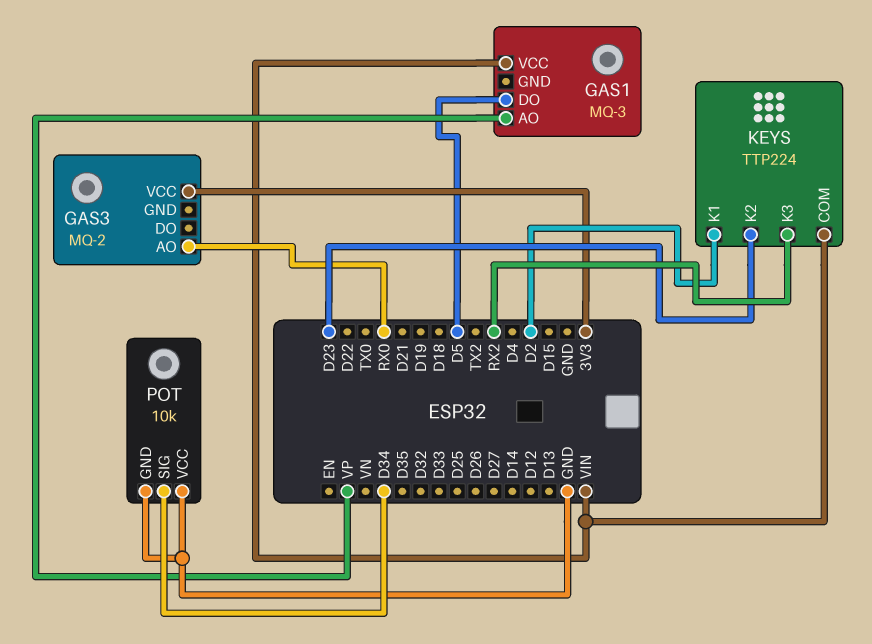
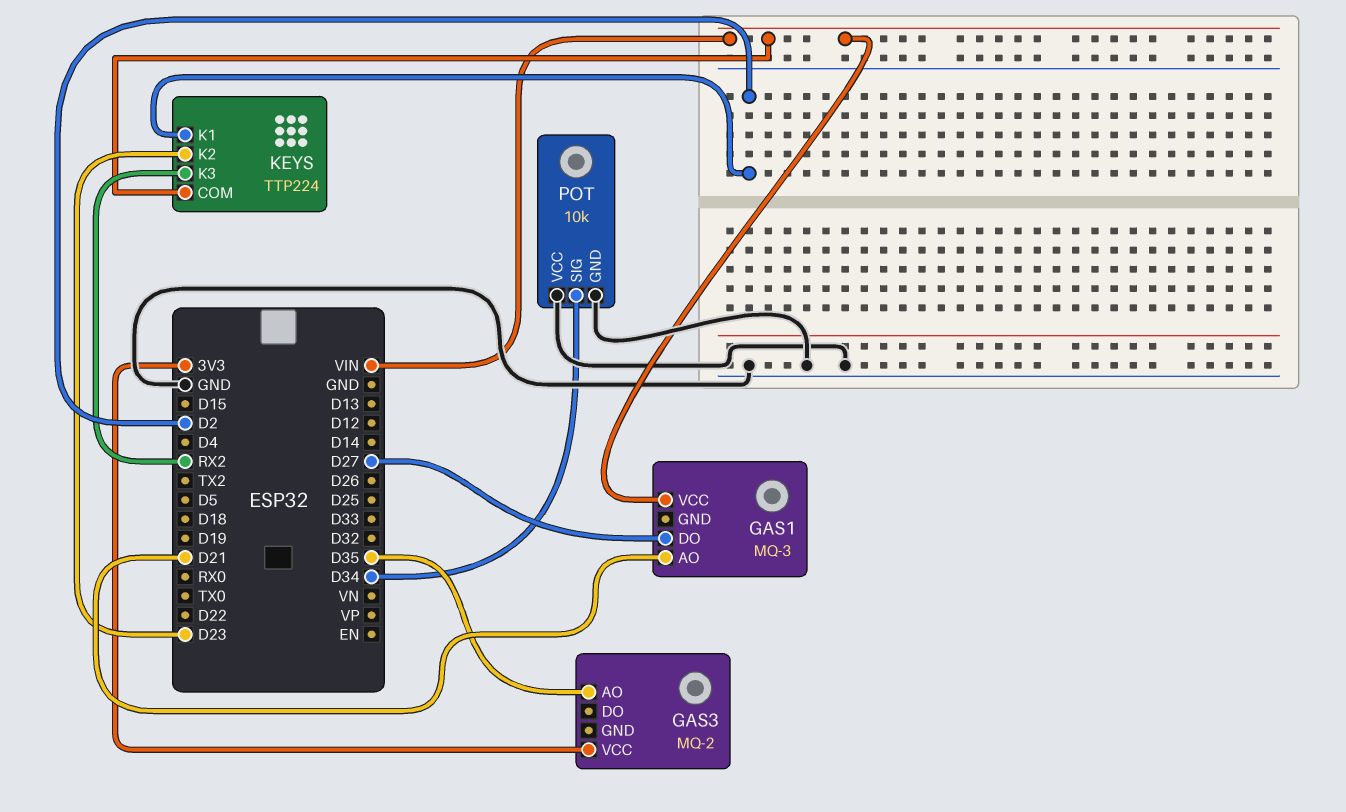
GAS1 pin AO: VP -> D21
GAS1 pin DO: D5 -> D27
GAS3 pin AO: RX0 -> D35

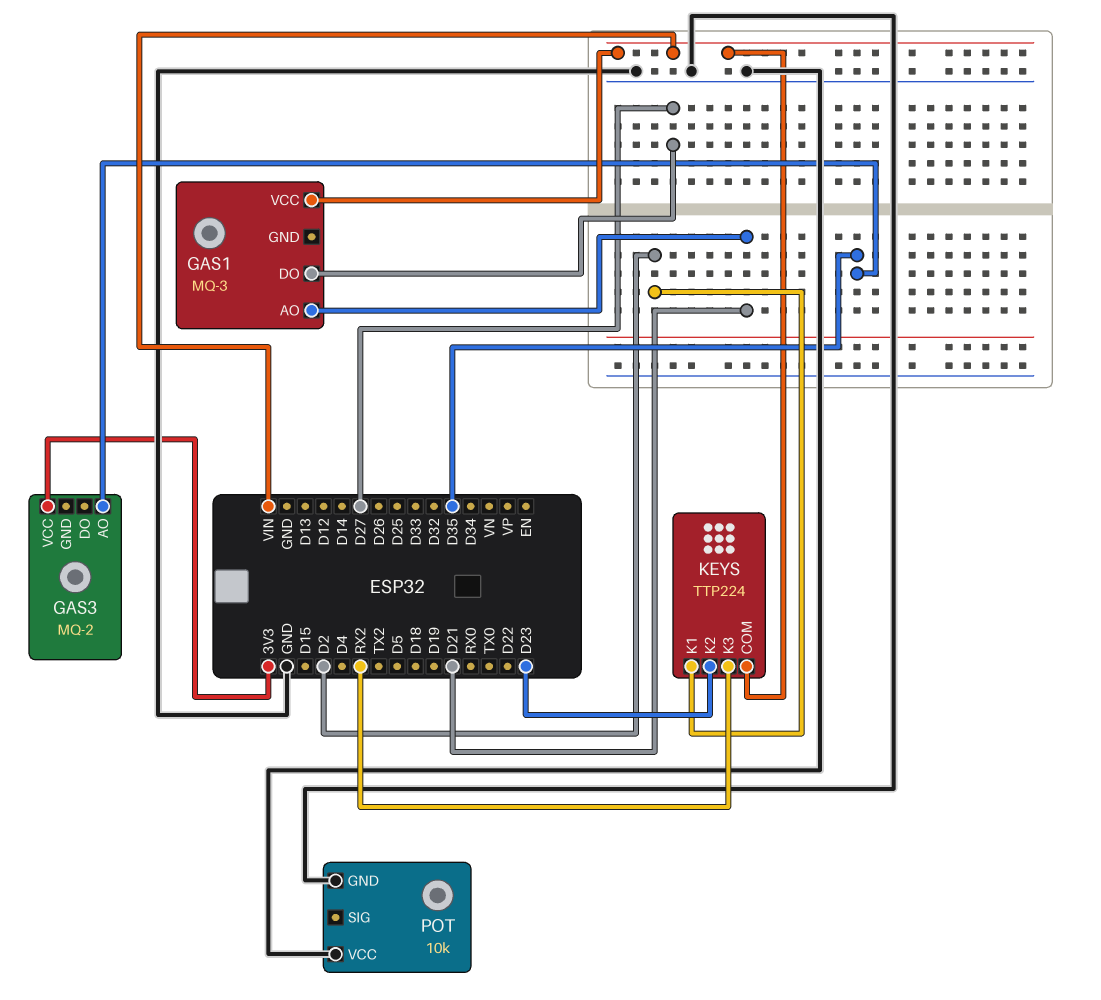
POT pin SIG: D34 -> none

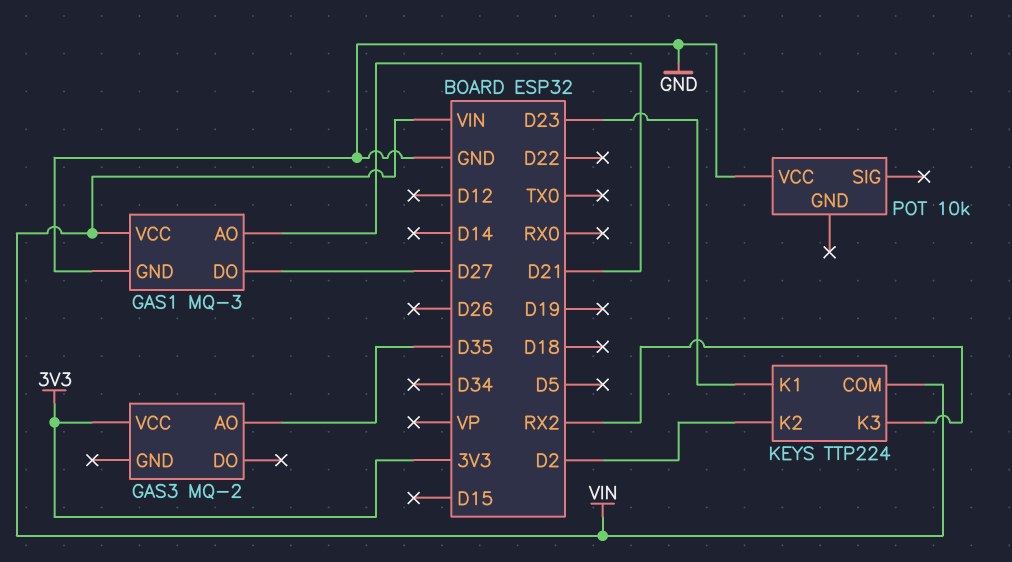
GAS1 pin GND: none -> GND
KEYS pin K1: D2 -> D23
KEYS pin K2: D23 -> D2
POT pin GND: GND -> none

